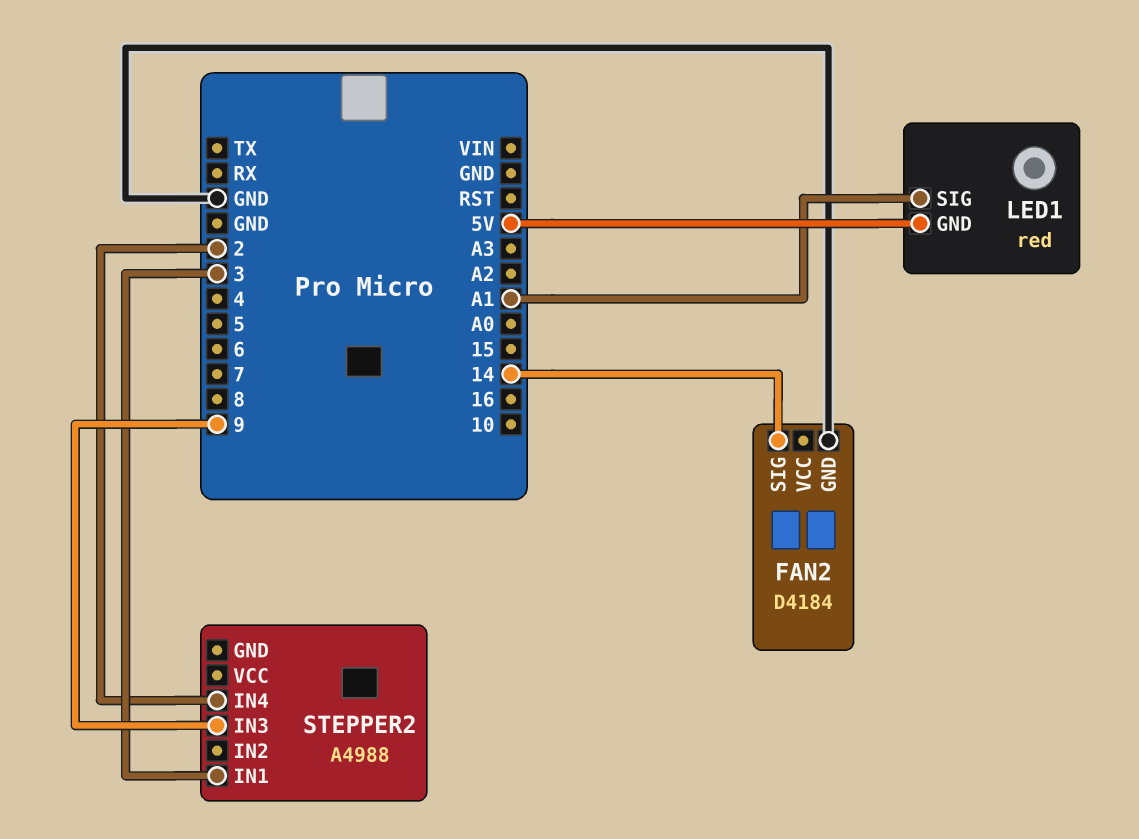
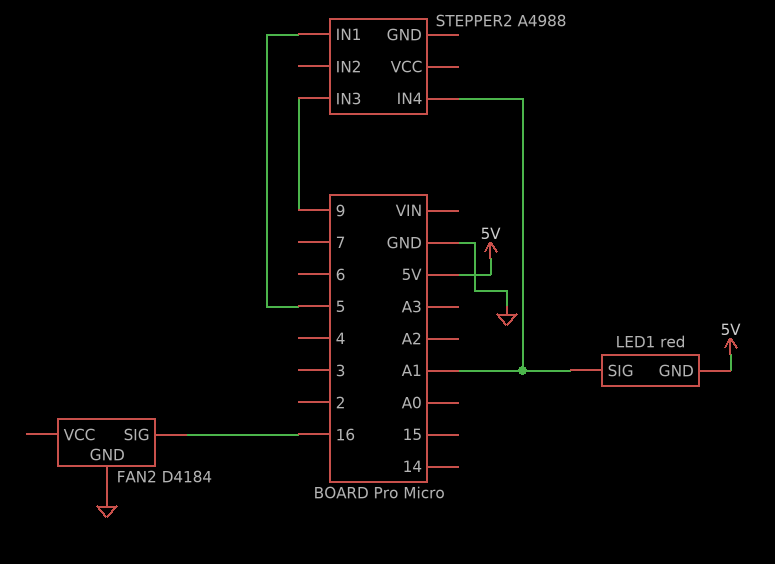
FAN2 pin SIG: 14 -> 16
STEPPER2 pin IN1: 3 -> 5
STEPPER2 pin IN4: 2 -> A1

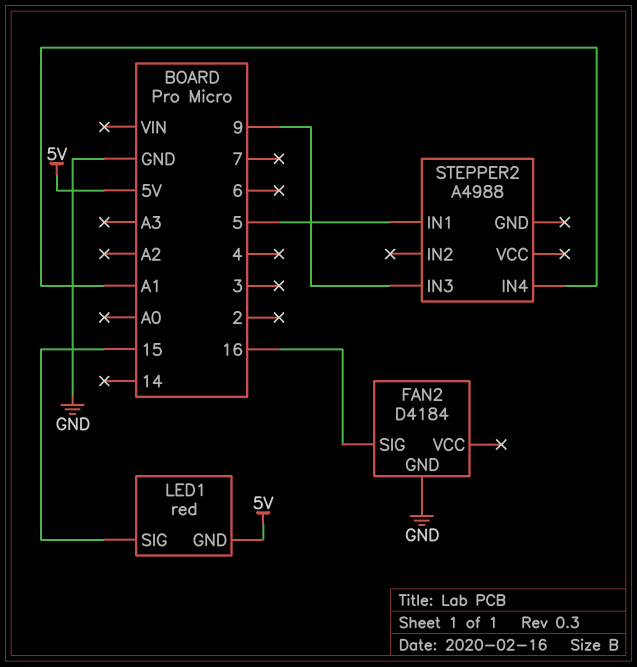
LED1 pin SIG: A1 -> 15

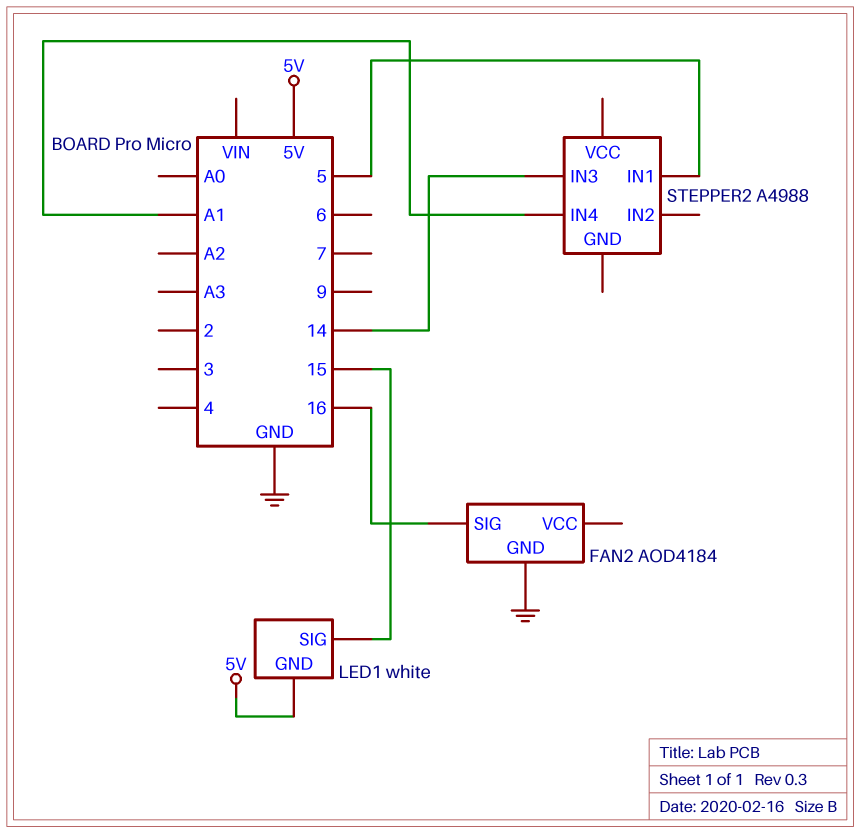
FAN2: D4184 -> AOD4184
LED1: red -> white
STEPPER2 pin IN3: 9 -> 14

